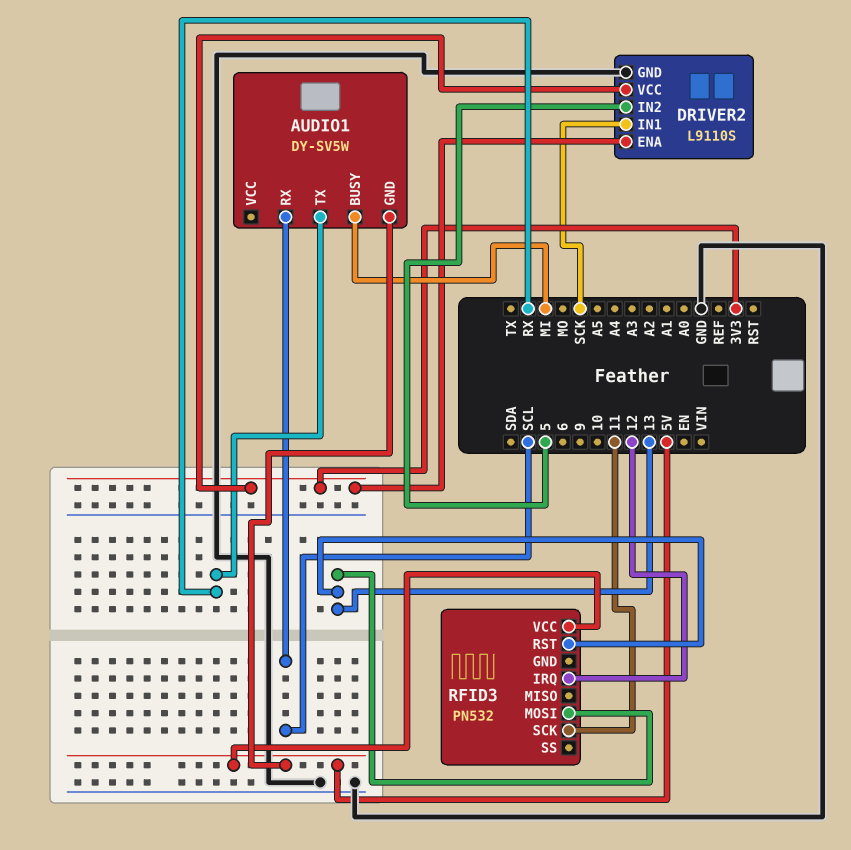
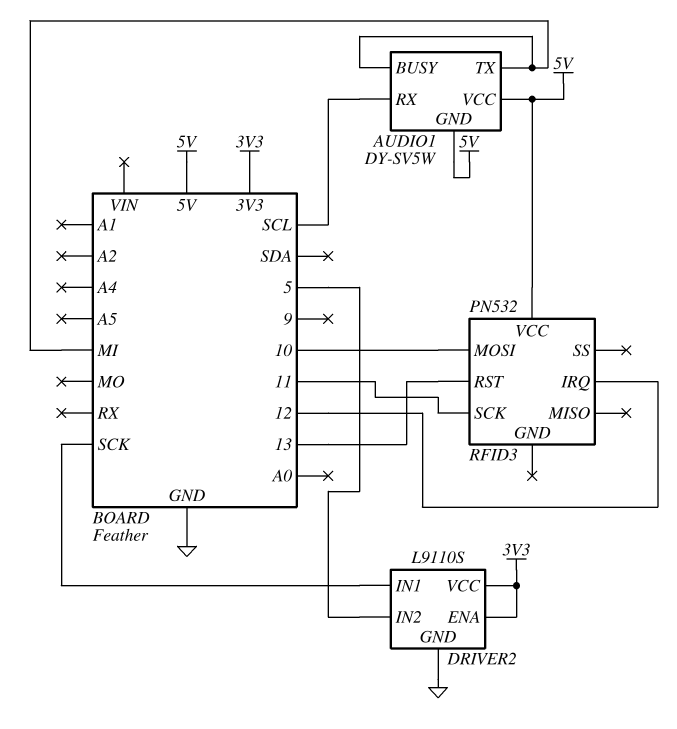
AUDIO1 pin TX: RX -> MI
AUDIO1 pin VCC: none -> 5V
RFID3 pin MOSI: 13 -> 10

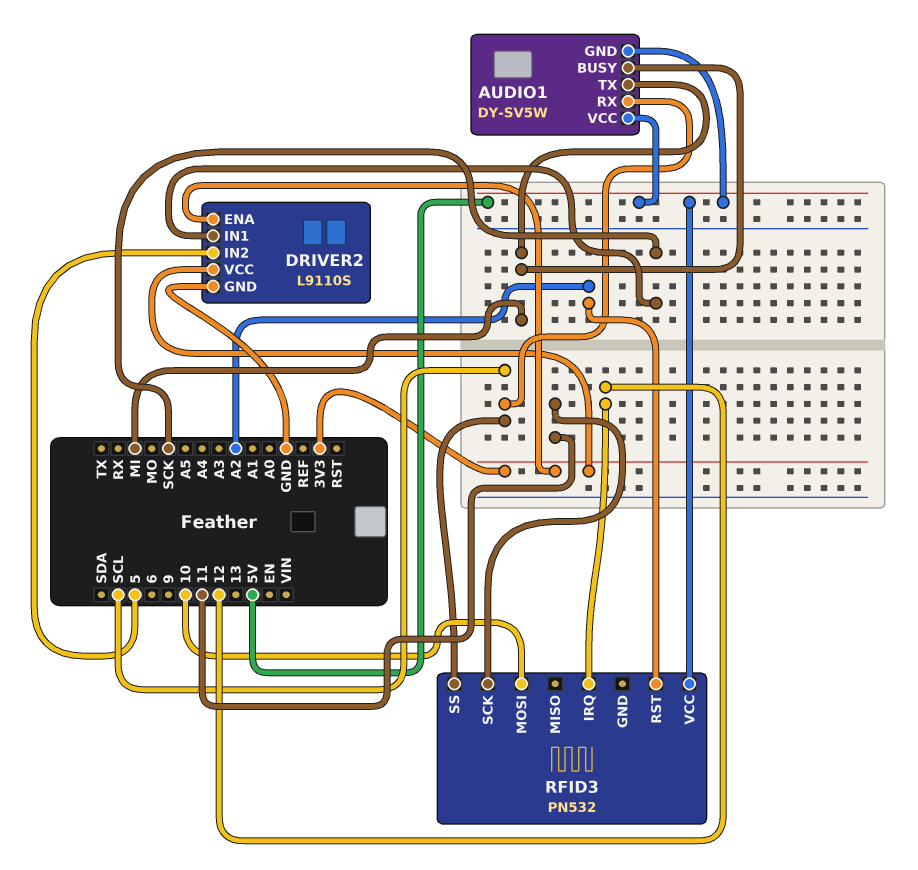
RFID3 pin RST: 13 -> A2
RFID3 pin SS: none -> SCL

